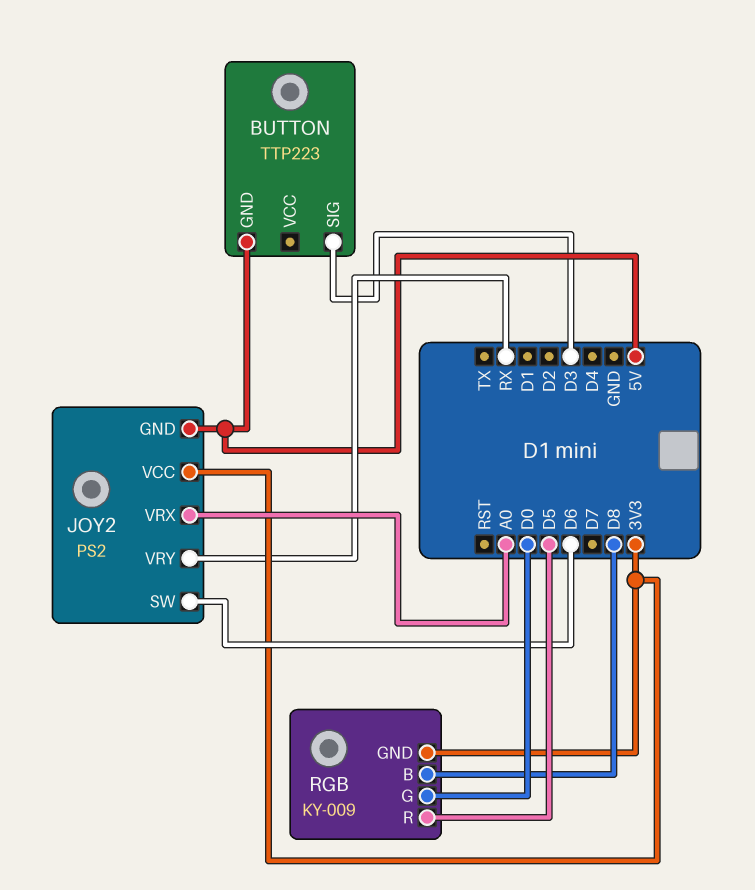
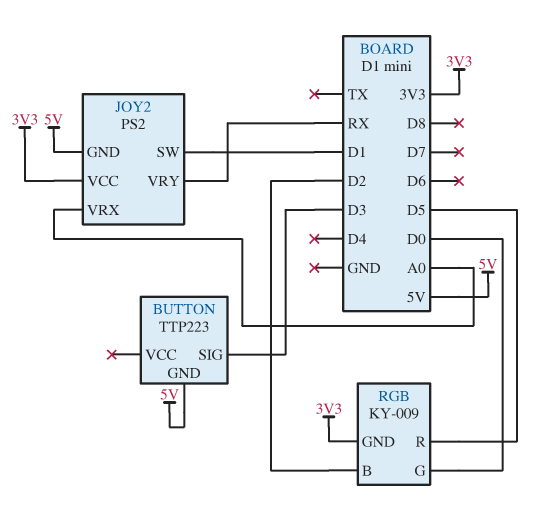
JOY2 pin SW: D6 -> D1
RGB pin B: D8 -> D2

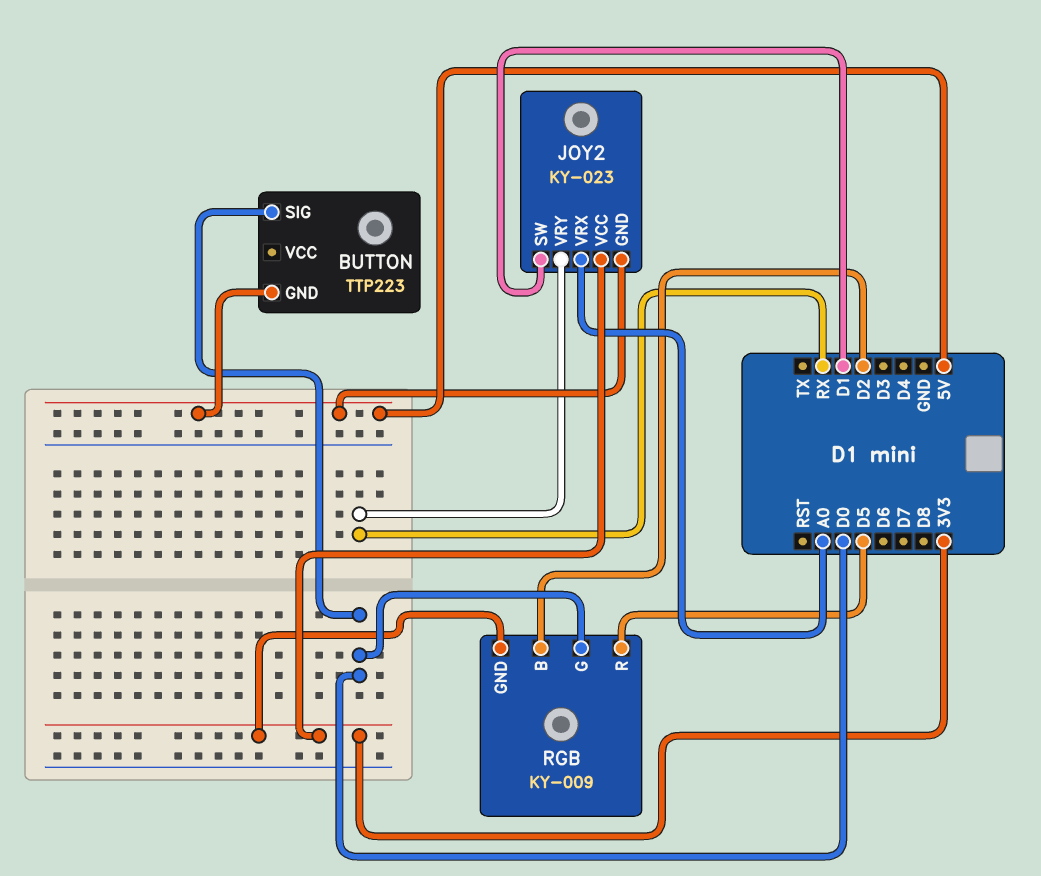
BUTTON pin SIG: D3 -> D0
JOY2: PS2 -> KY-023

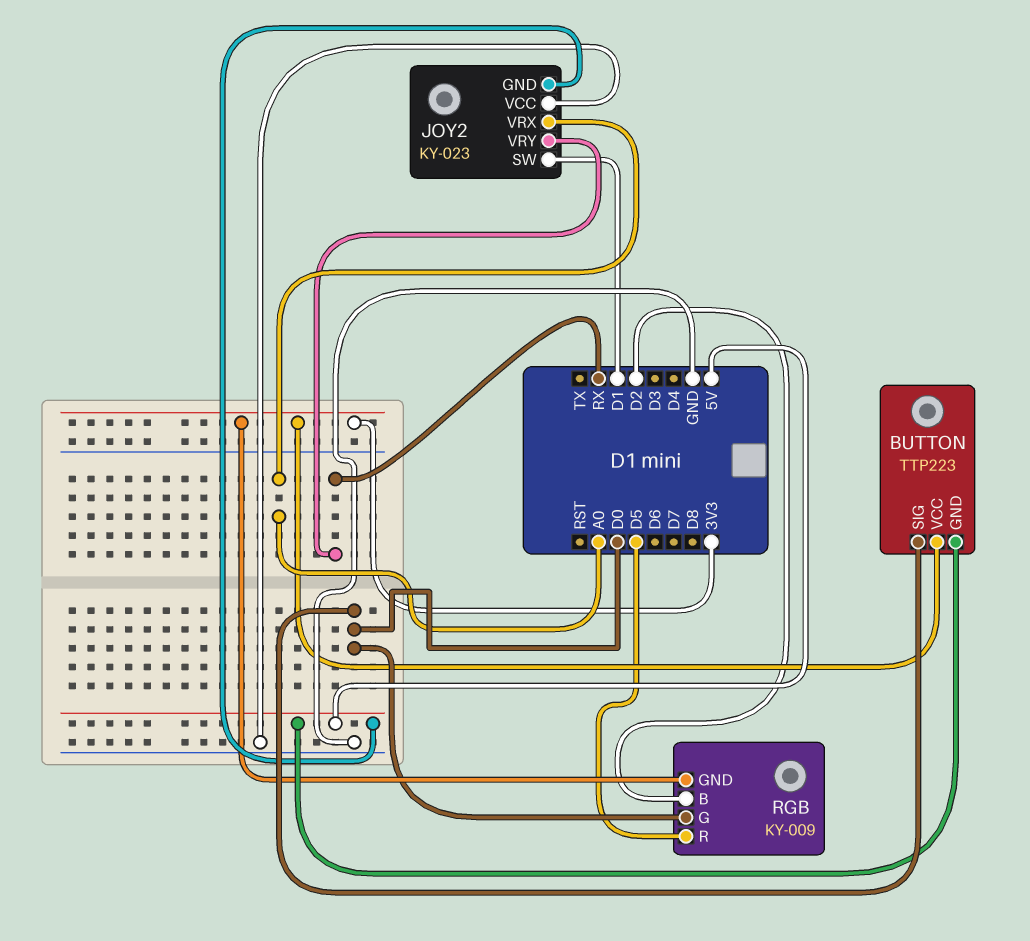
BUTTON pin VCC: none -> 3V3
JOY2 pin VCC: 3V3 -> GND

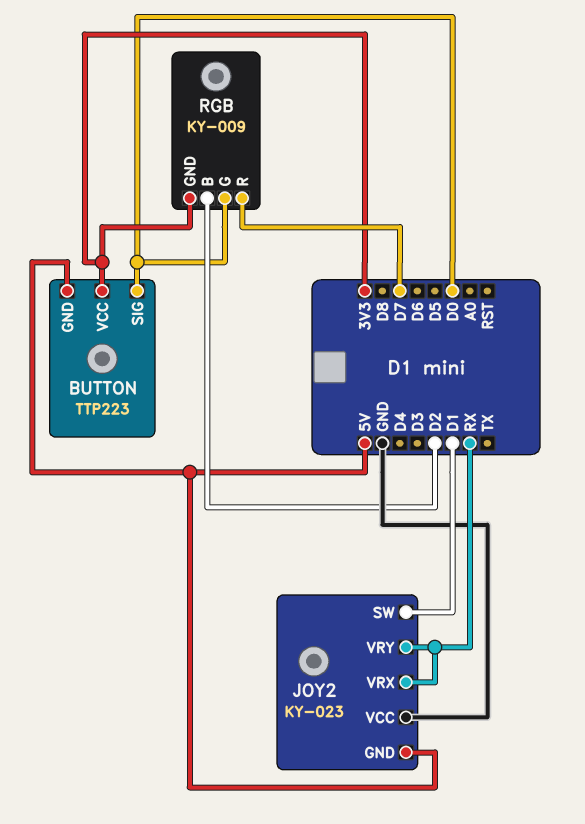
JOY2 pin VRX: A0 -> RX
RGB pin R: D5 -> D7

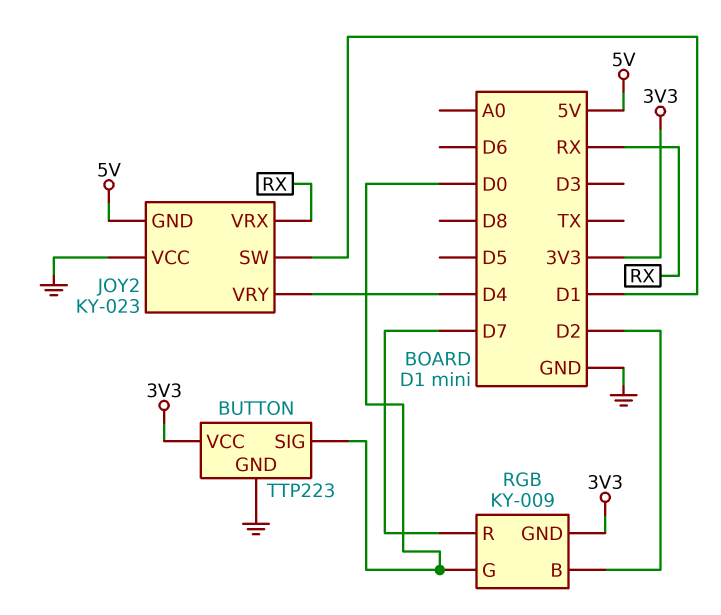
BUTTON pin GND: 5V -> GND
JOY2 pin VRY: RX -> D4

